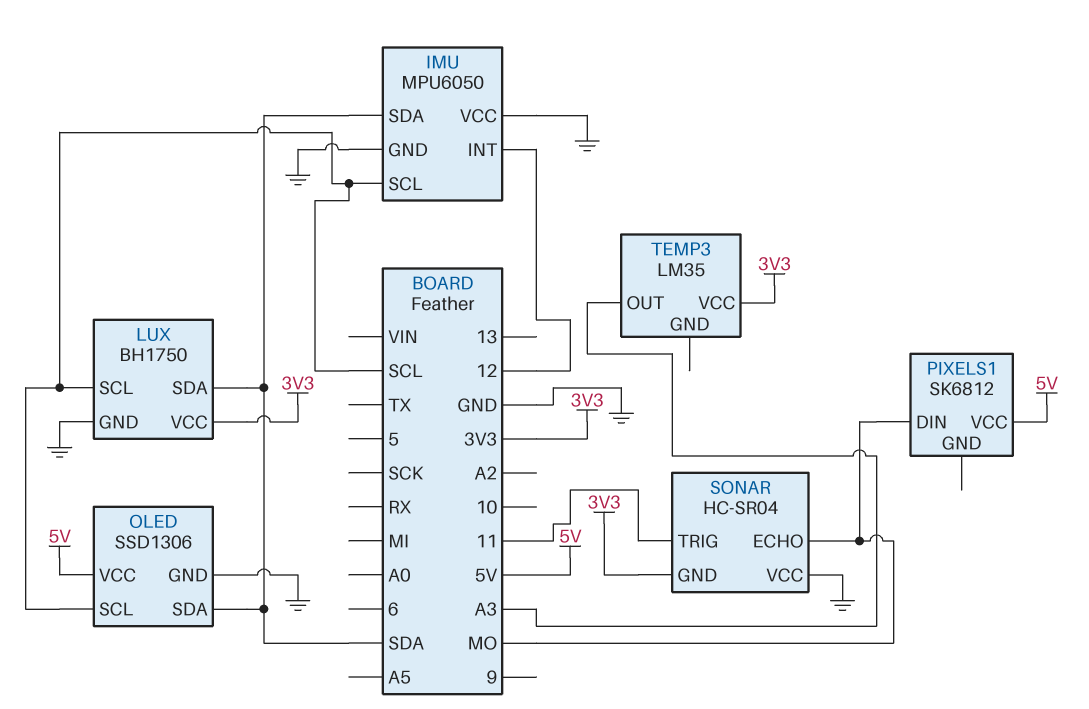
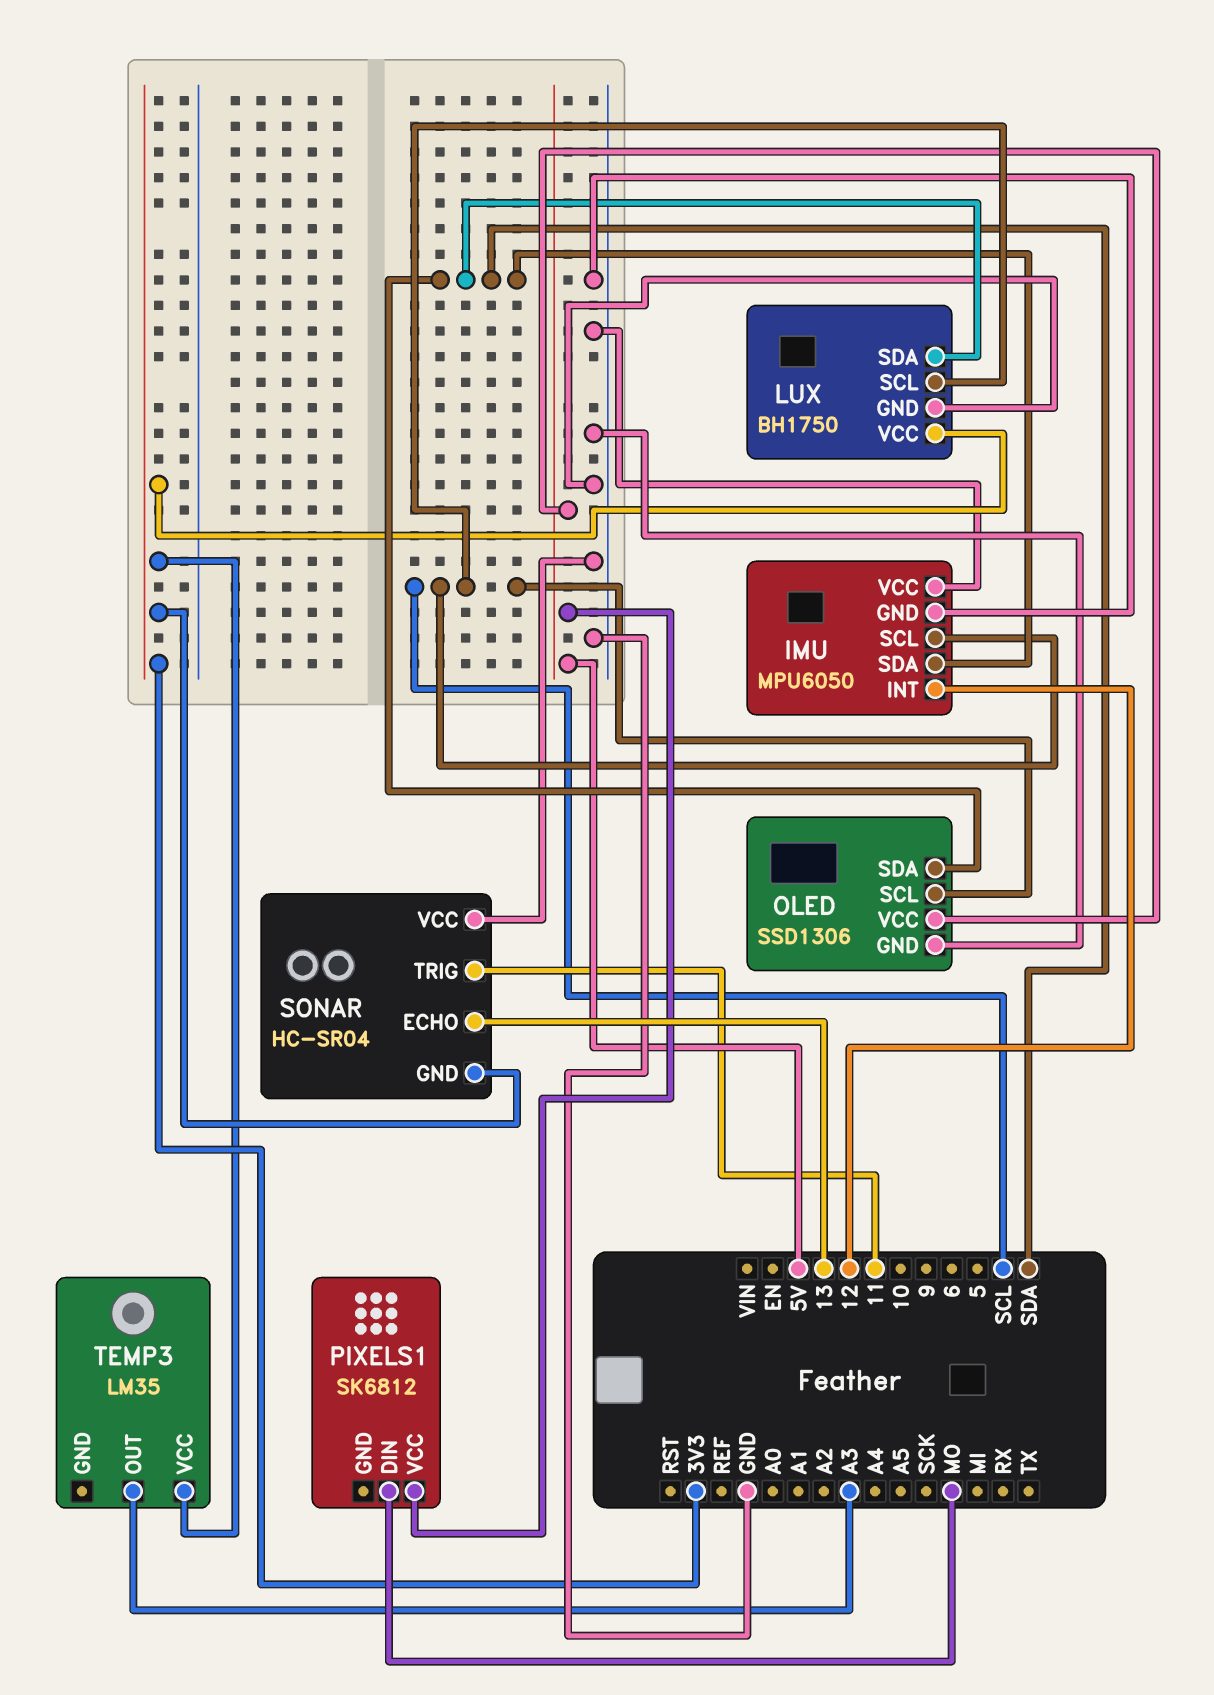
SONAR pin ECHO: MO -> 13

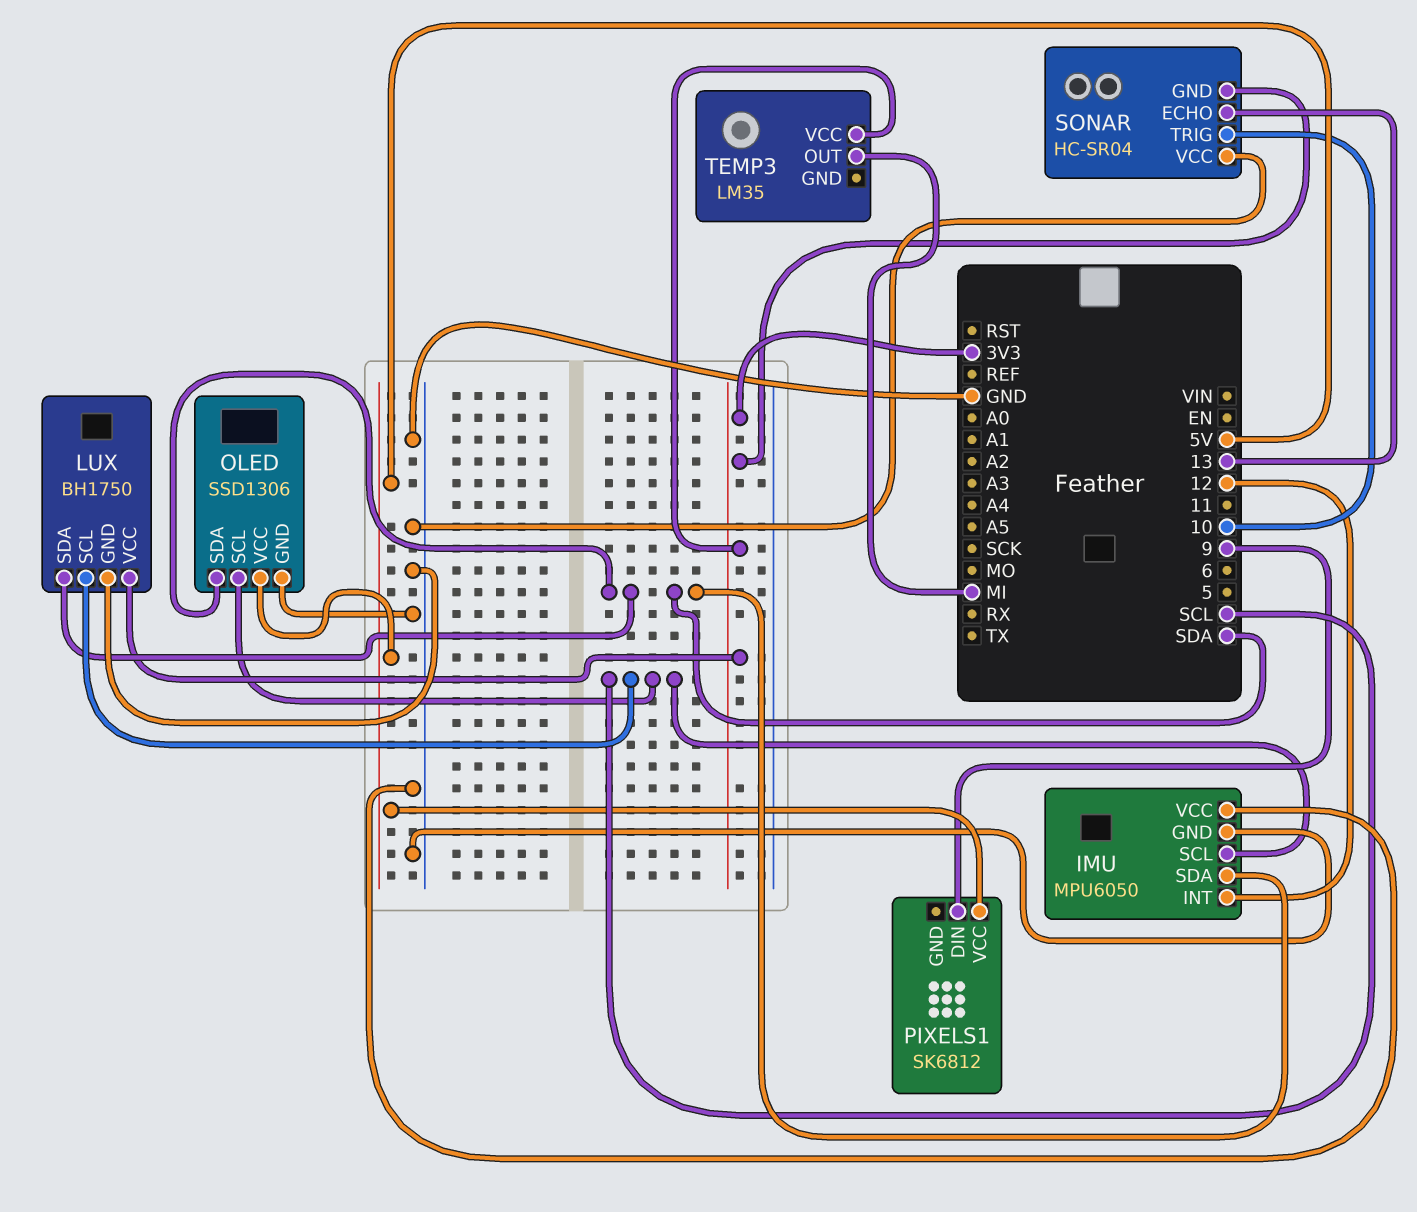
PIXELS1 pin DIN: MO -> 9
SONAR pin TRIG: 11 -> 10
TEMP3 pin OUT: A3 -> MI

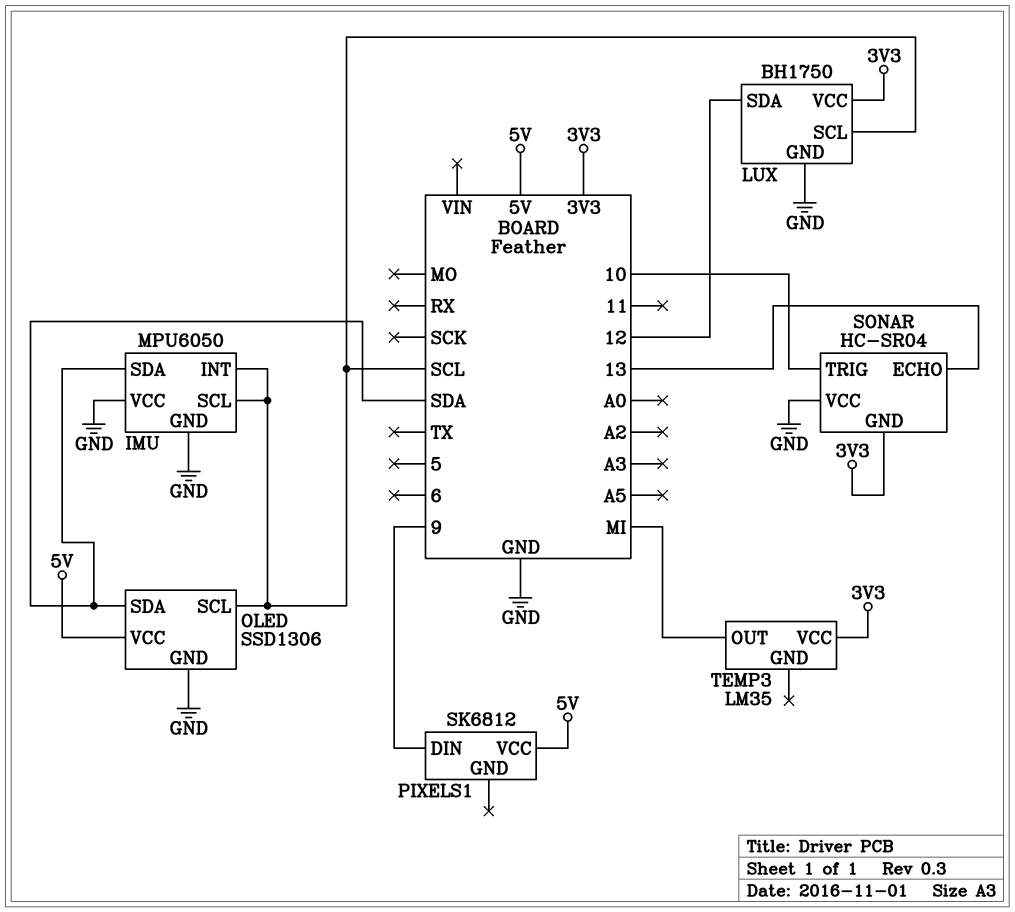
IMU pin INT: 12 -> SCL
LUX pin SDA: SDA -> 12

